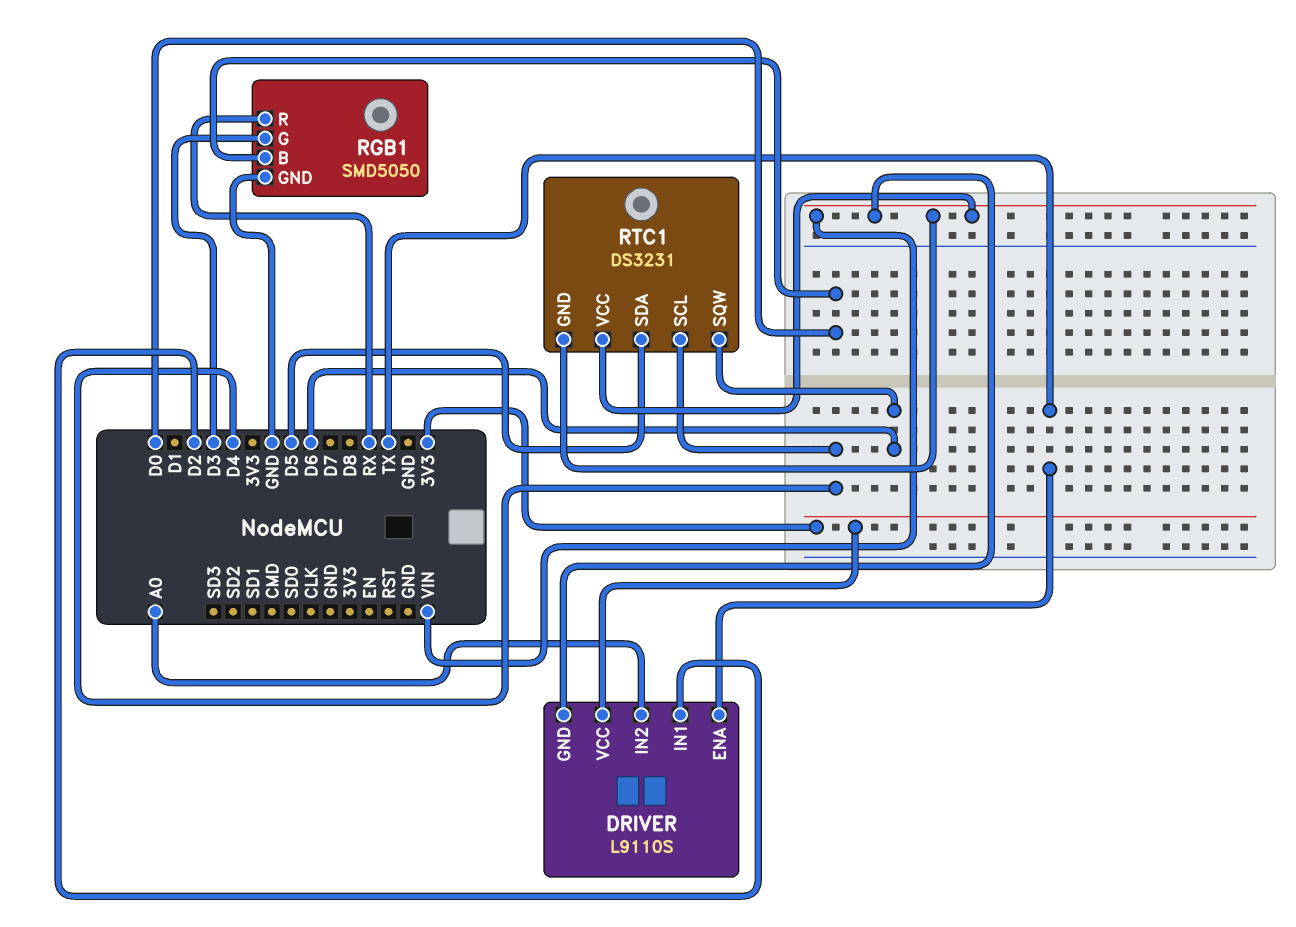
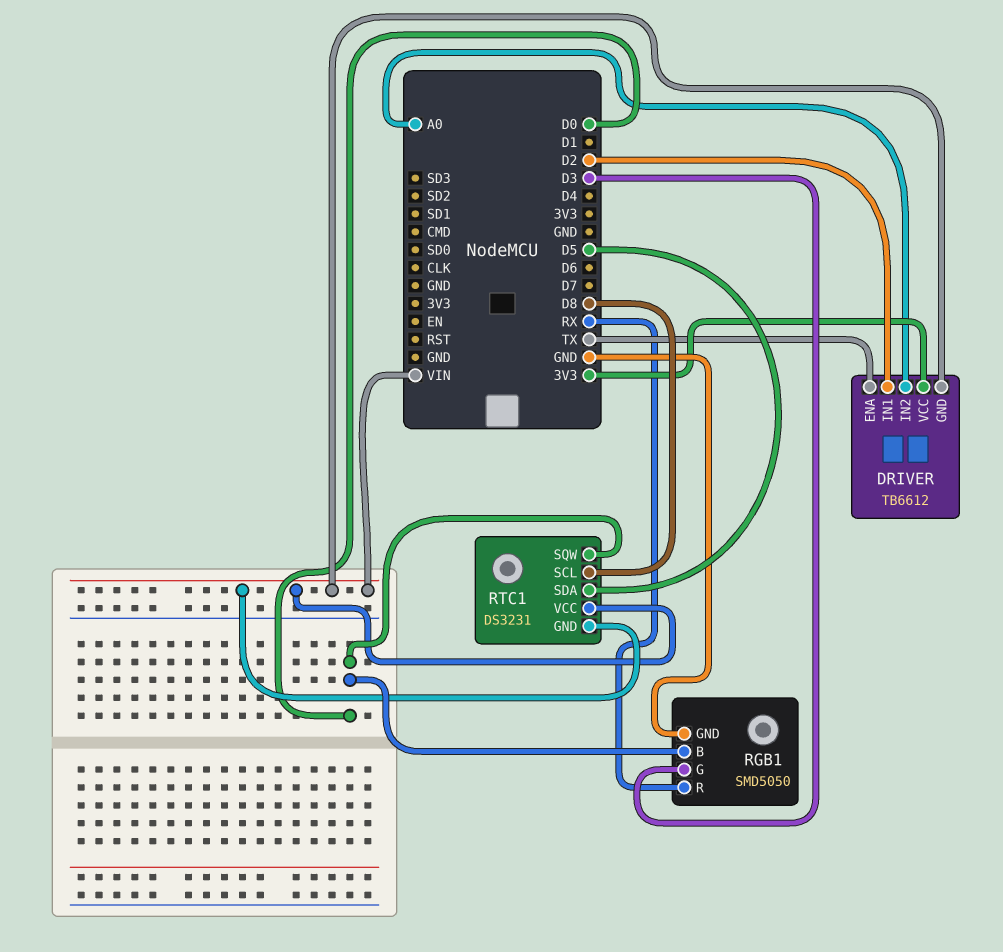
DRIVER: L9110S -> TB6612
RTC1 pin SCL: D4 -> D8
RTC1 pin SQW: D6 -> D0

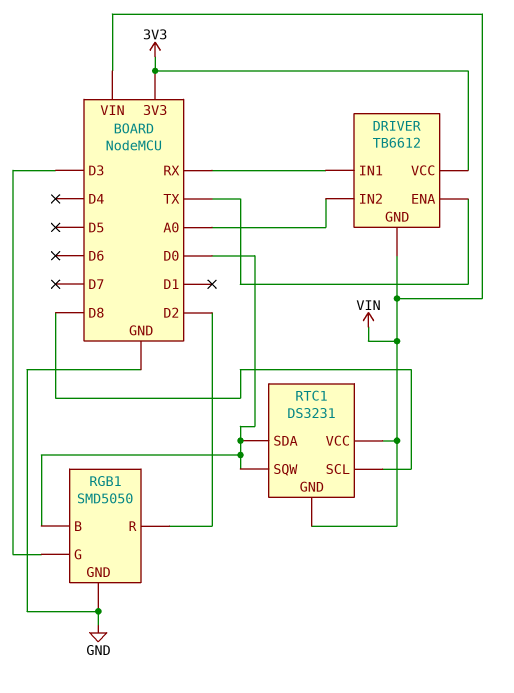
DRIVER pin IN1: D2 -> RX
RGB1 pin R: RX -> D2
RTC1 pin SDA: D5 -> D0

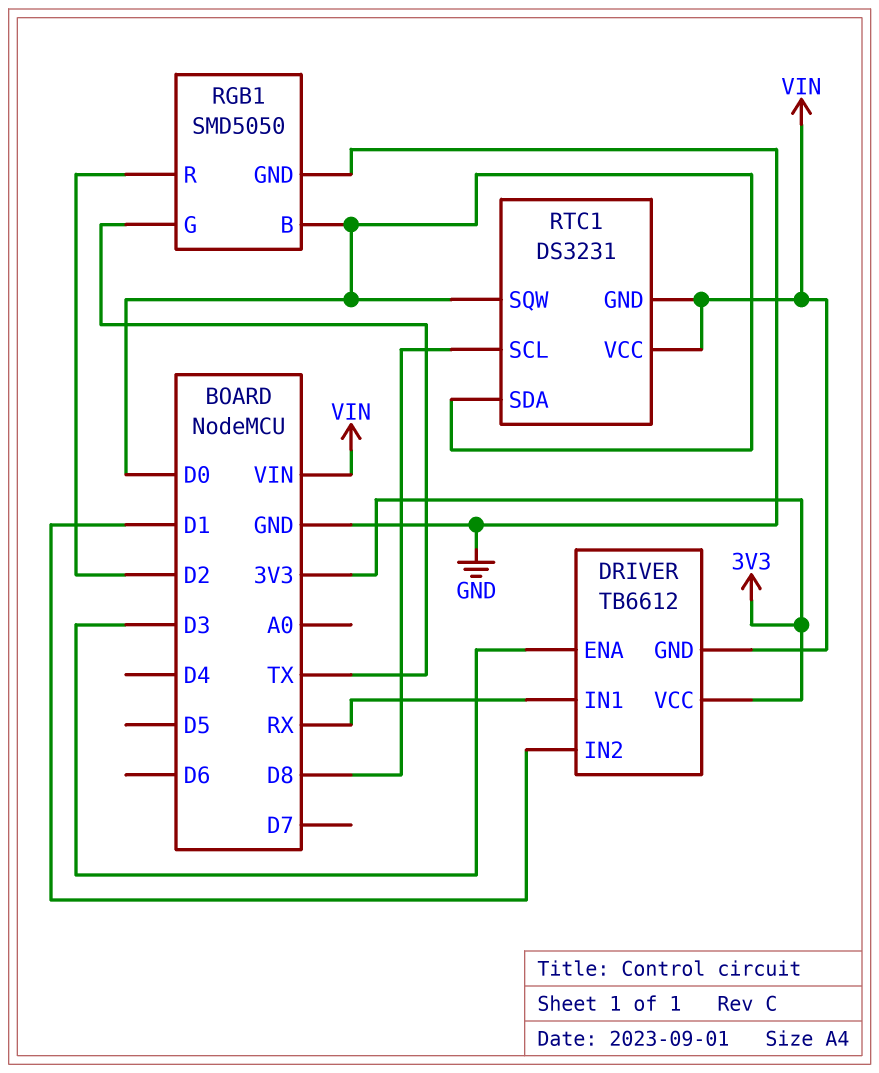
DRIVER pin ENA: TX -> D3
DRIVER pin IN2: A0 -> D1
RGB1 pin G: D3 -> TX

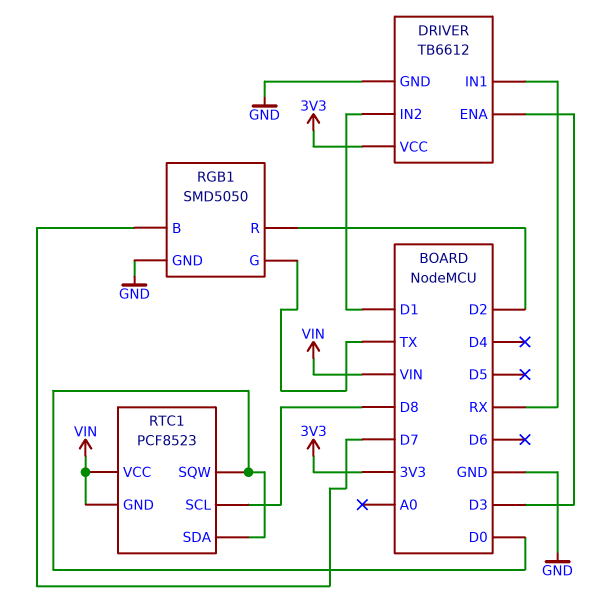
DRIVER pin GND: VIN -> GND
RGB1 pin B: D0 -> D7
RTC1: DS3231 -> PCF8523

